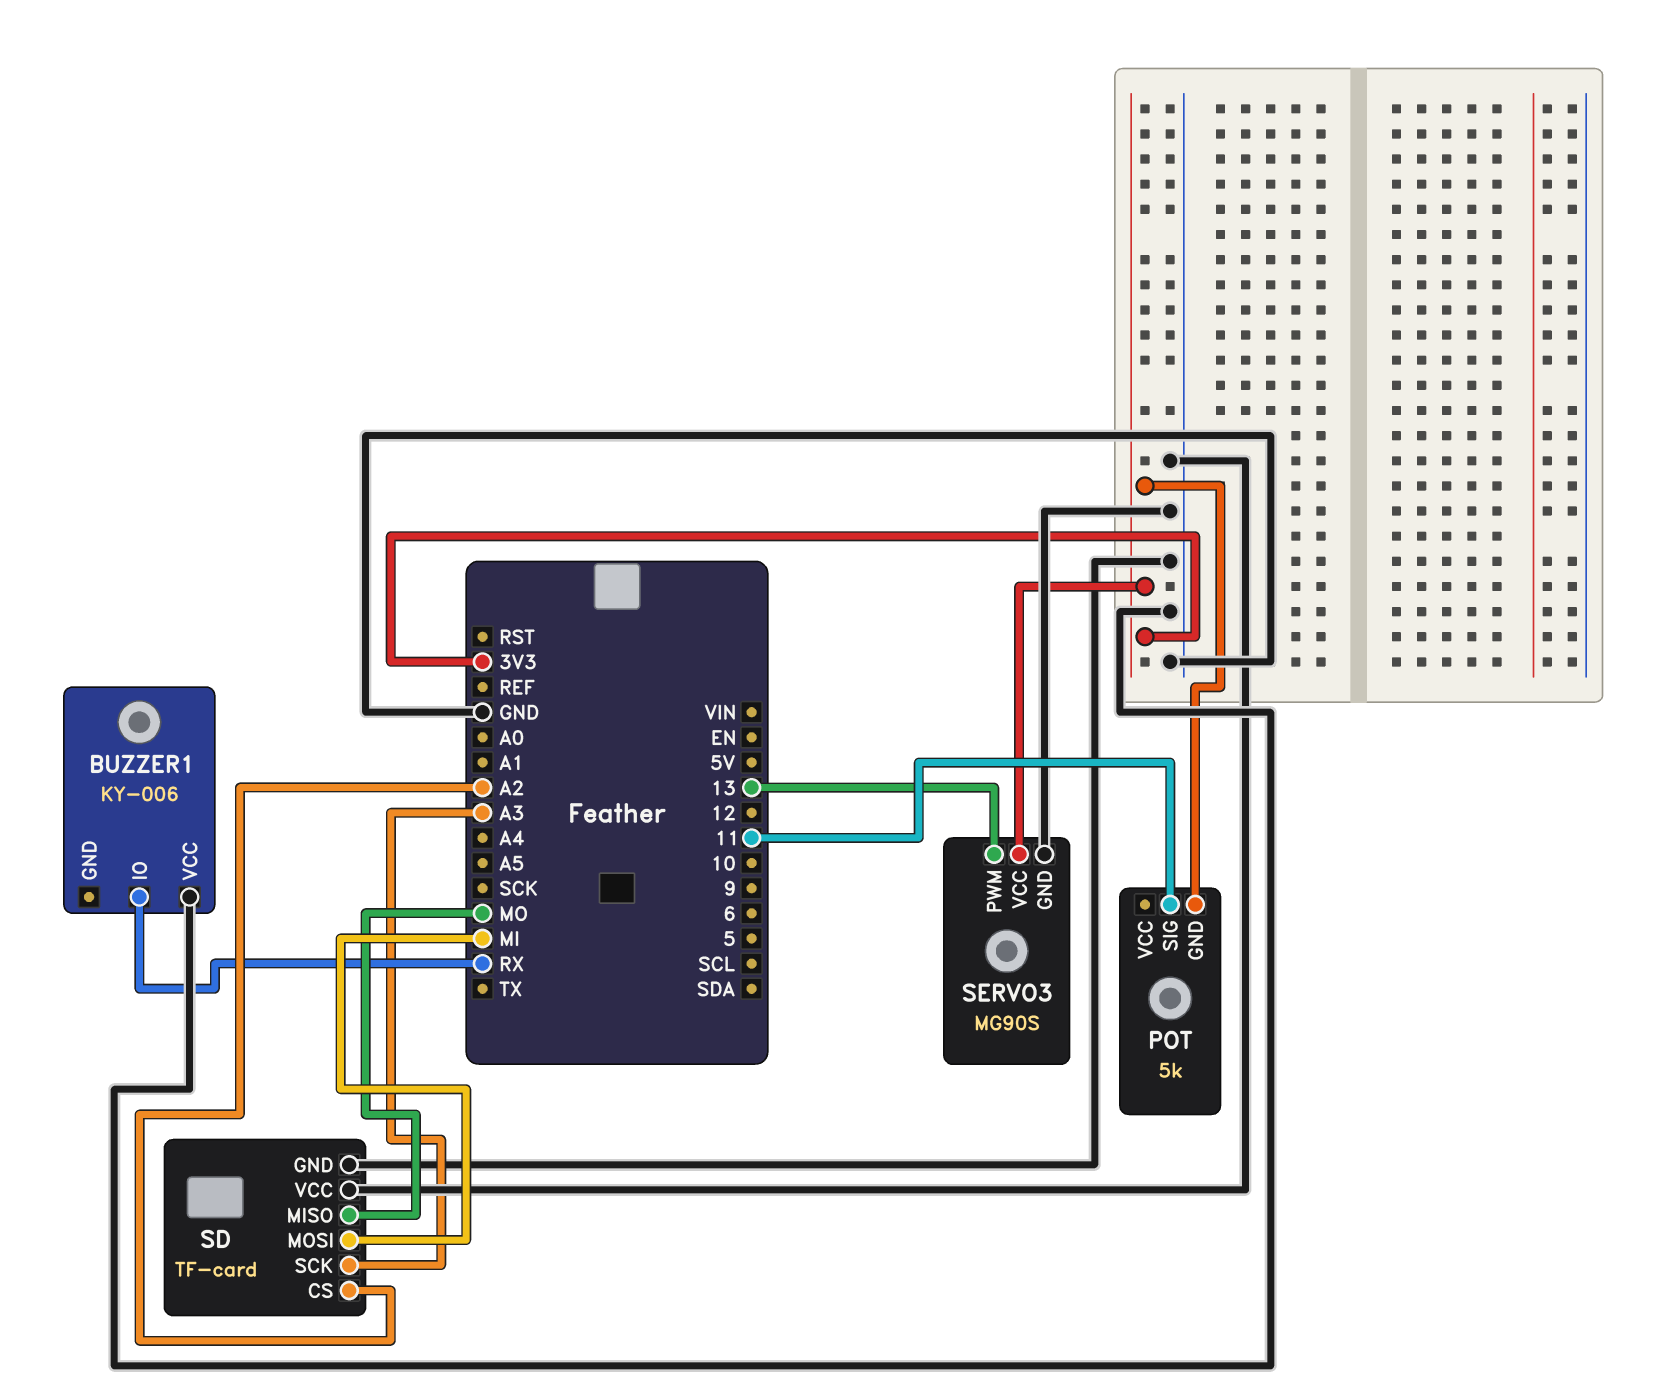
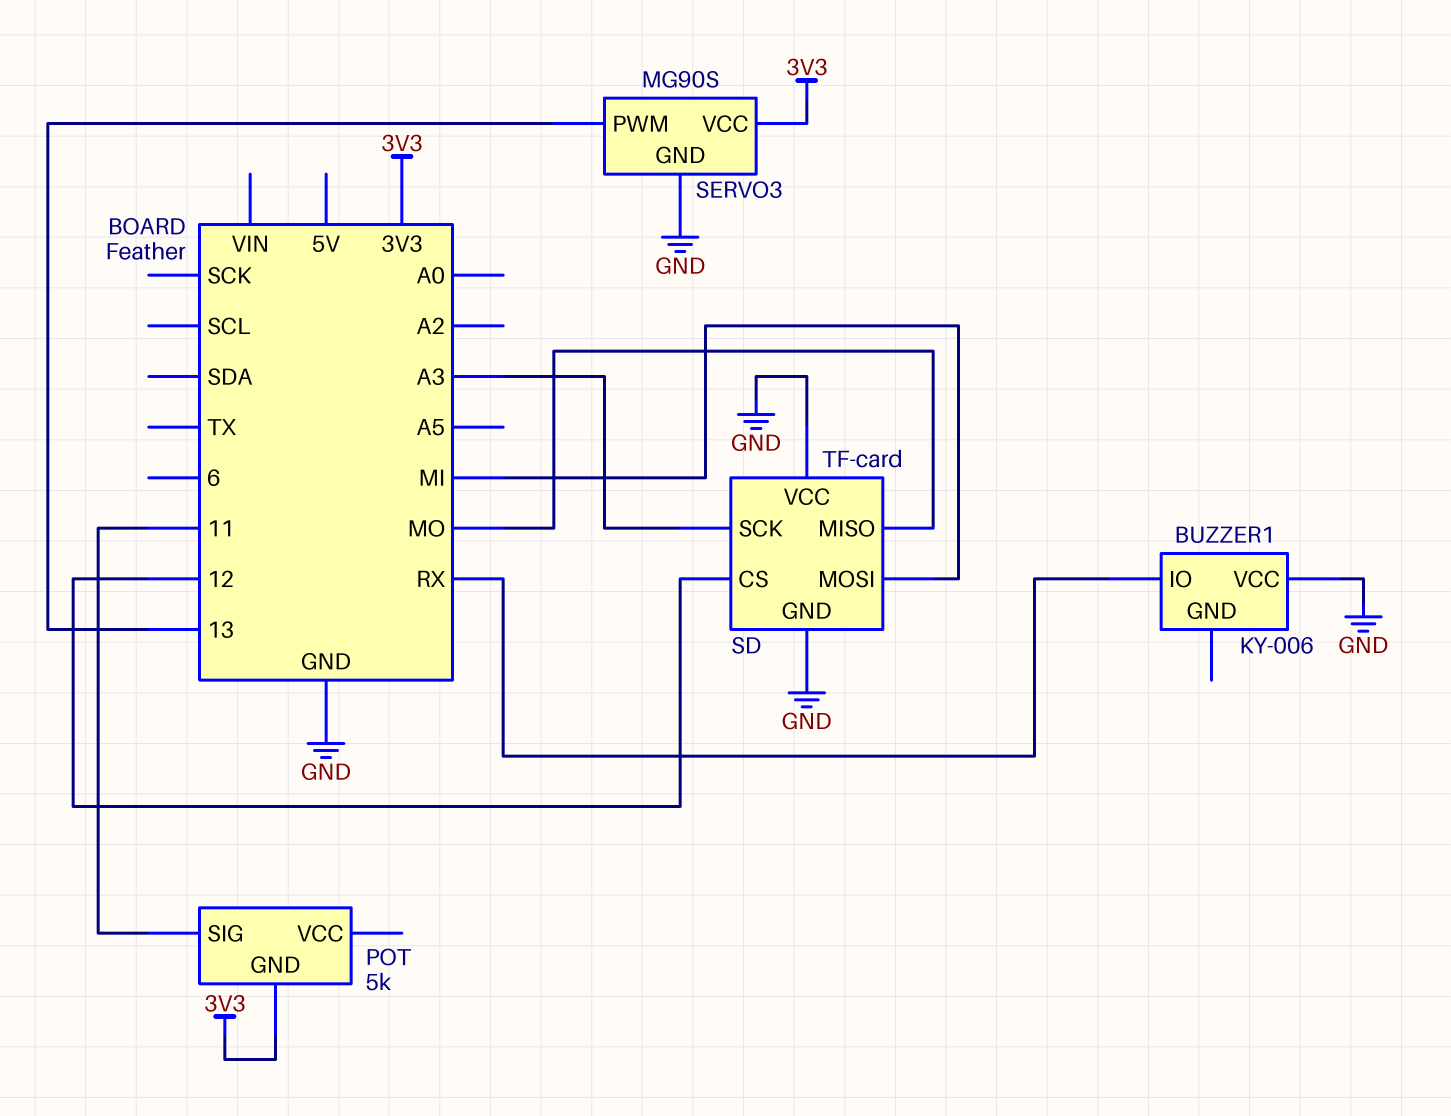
SD pin CS: A2 -> 12

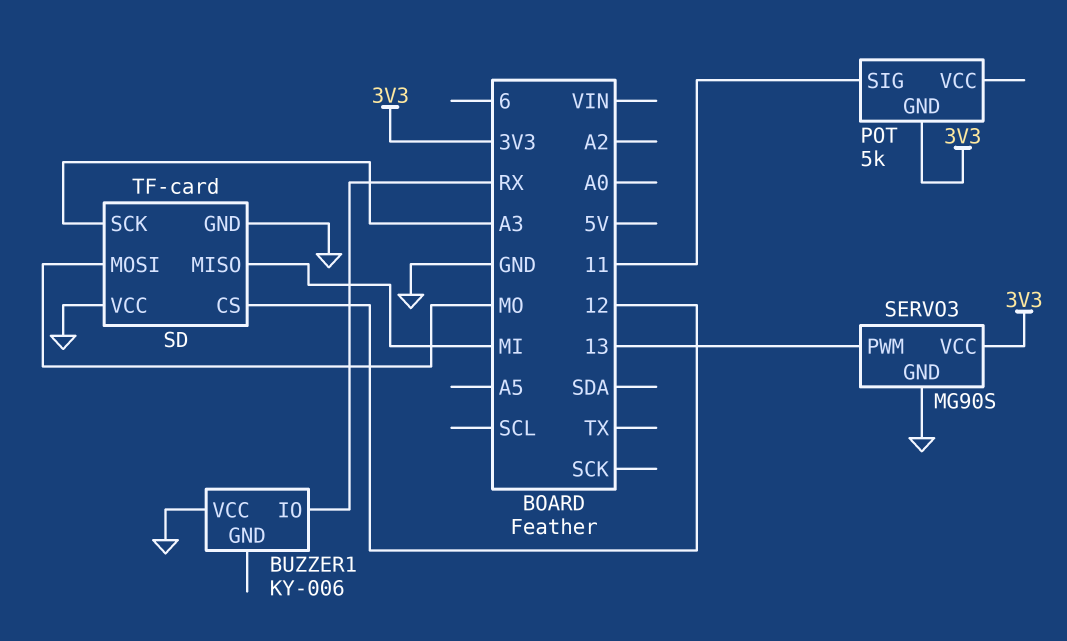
SD pin MISO: MO -> MI
SD pin MOSI: MI -> MO

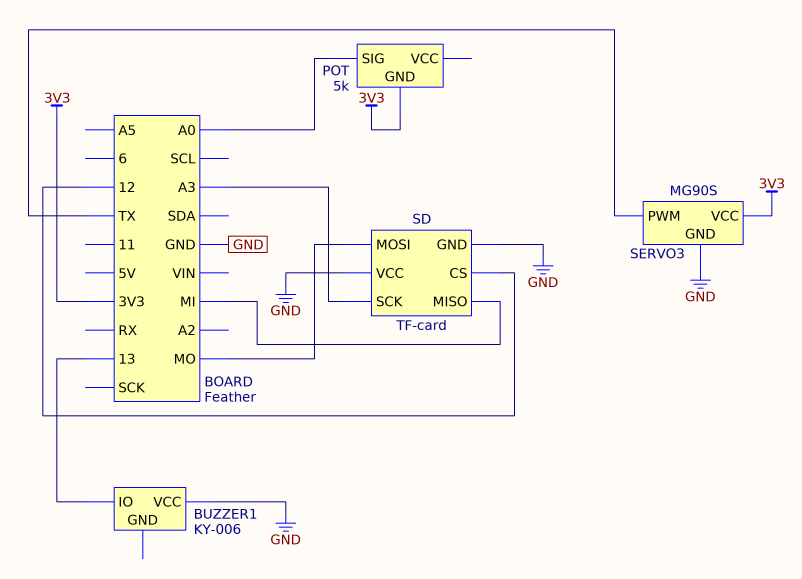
BUZZER1 pin IO: RX -> 13
POT pin SIG: 11 -> A0
SERVO3 pin PWM: 13 -> TX

